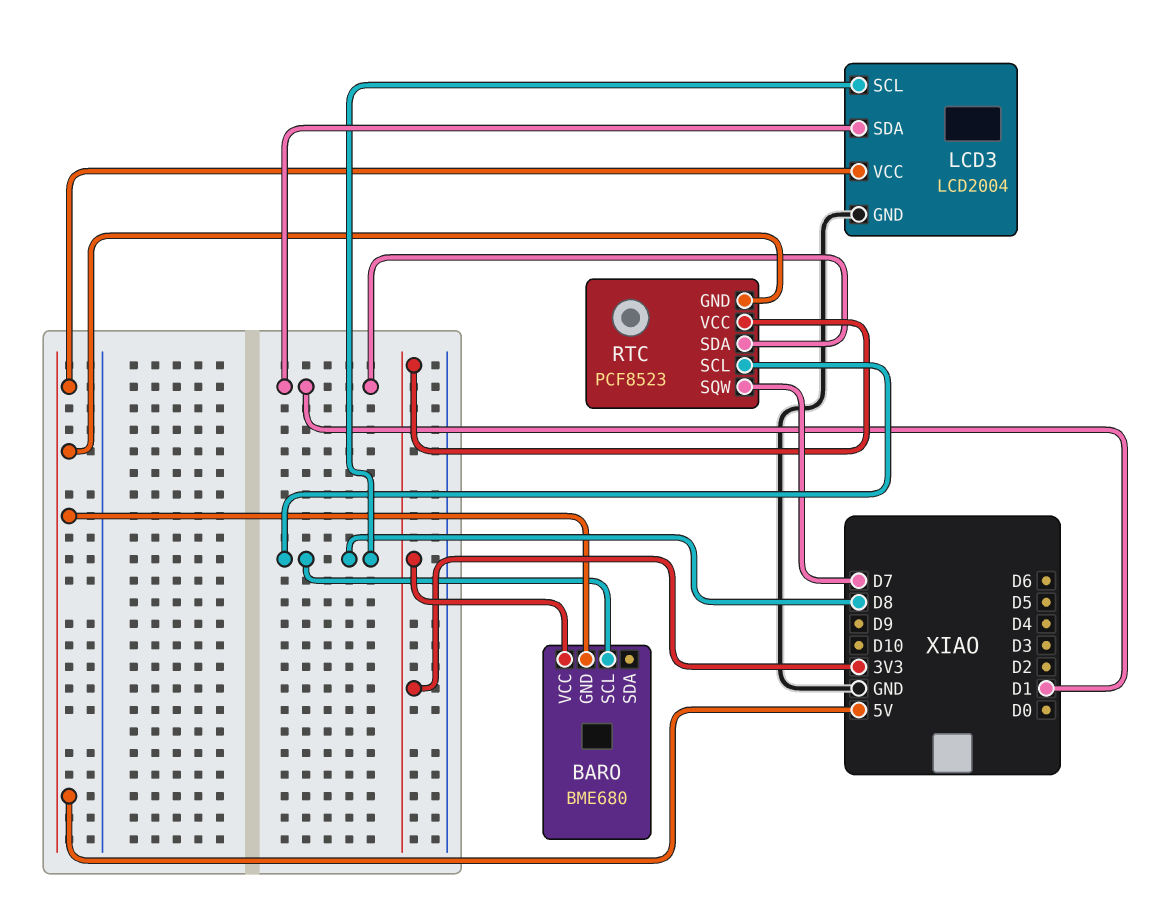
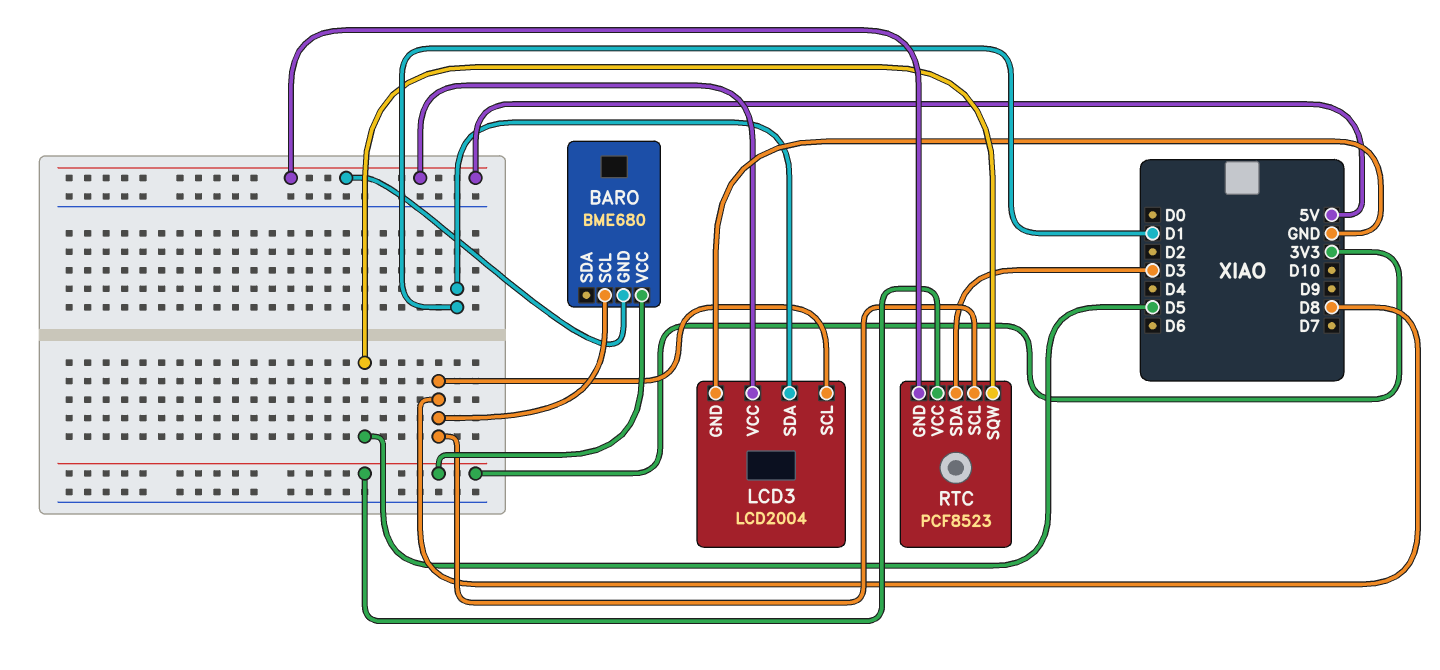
RTC pin SDA: D1 -> D3
RTC pin SQW: D7 -> D5

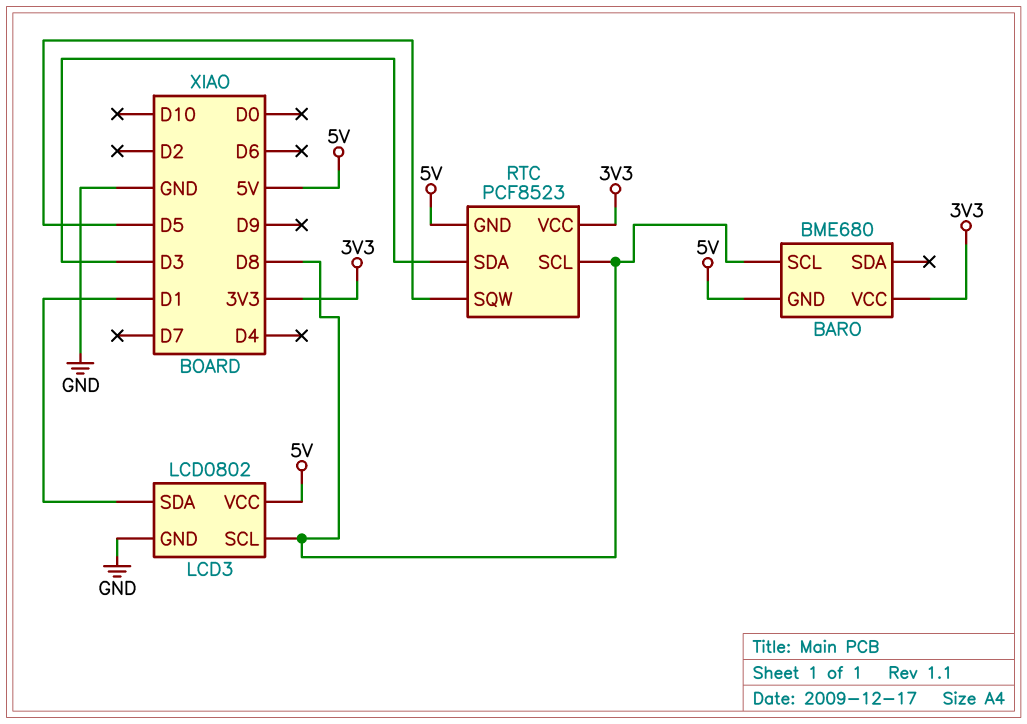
LCD3: LCD2004 -> LCD0802

